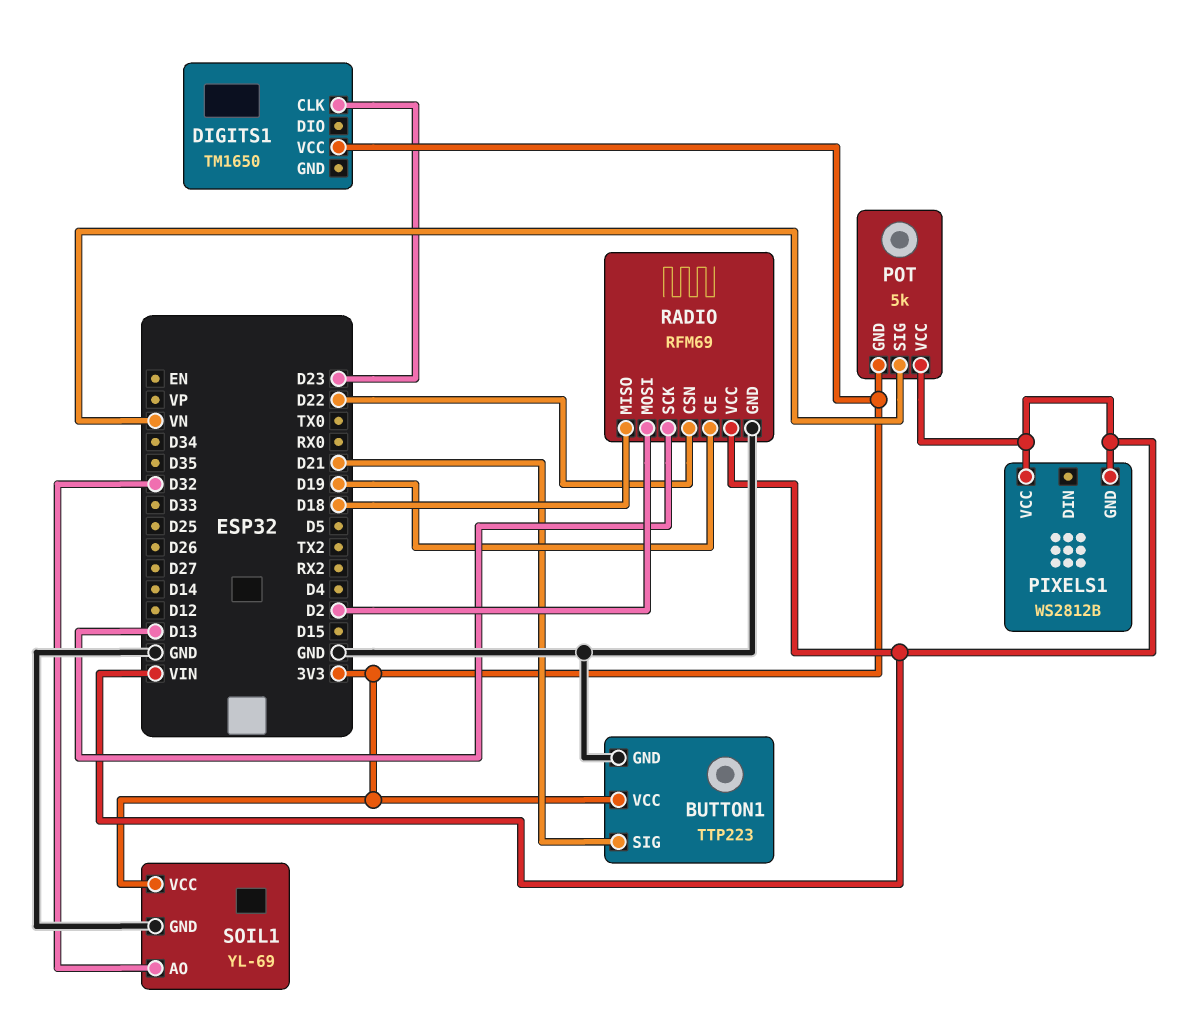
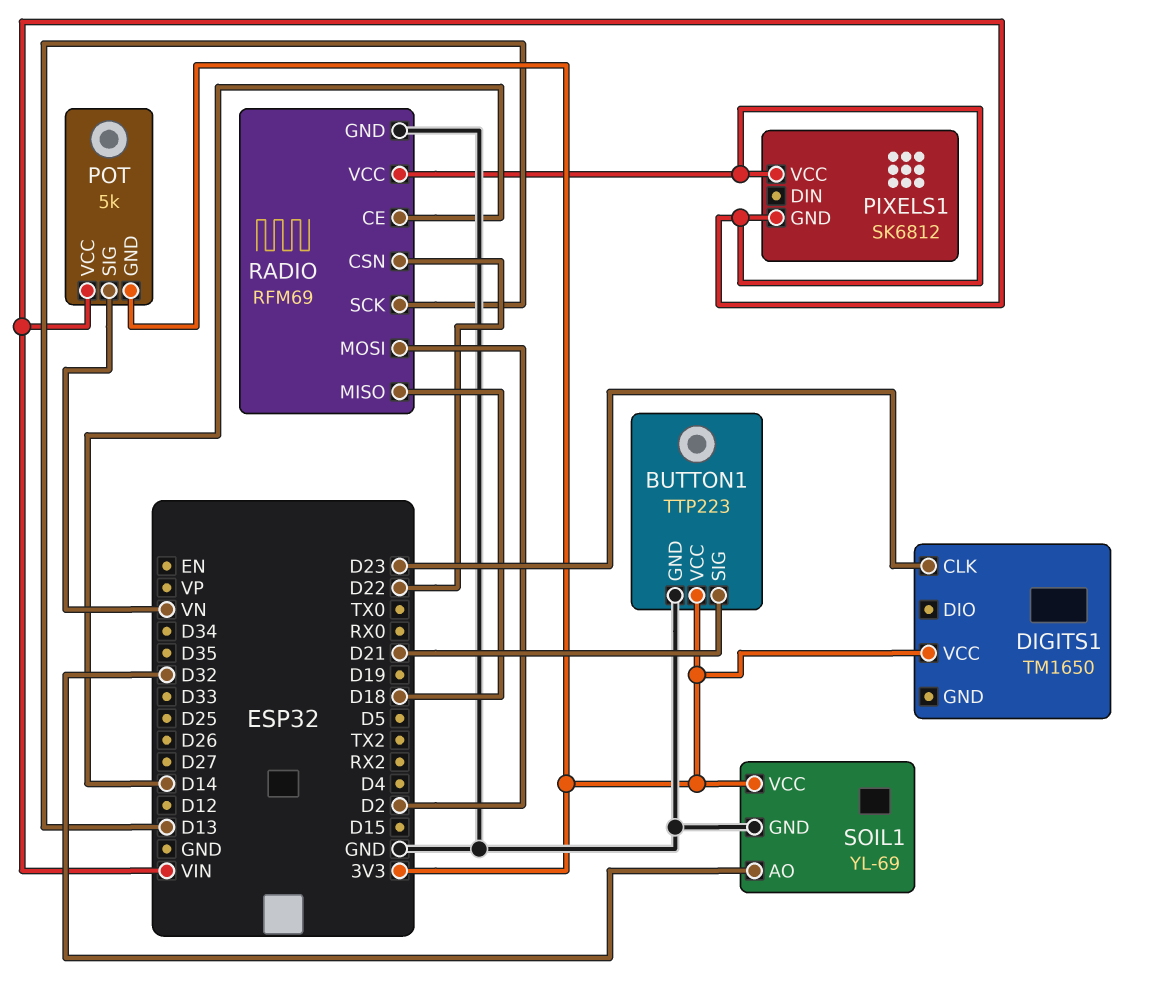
PIXELS1: WS2812B -> SK6812
RADIO pin CE: D19 -> D14

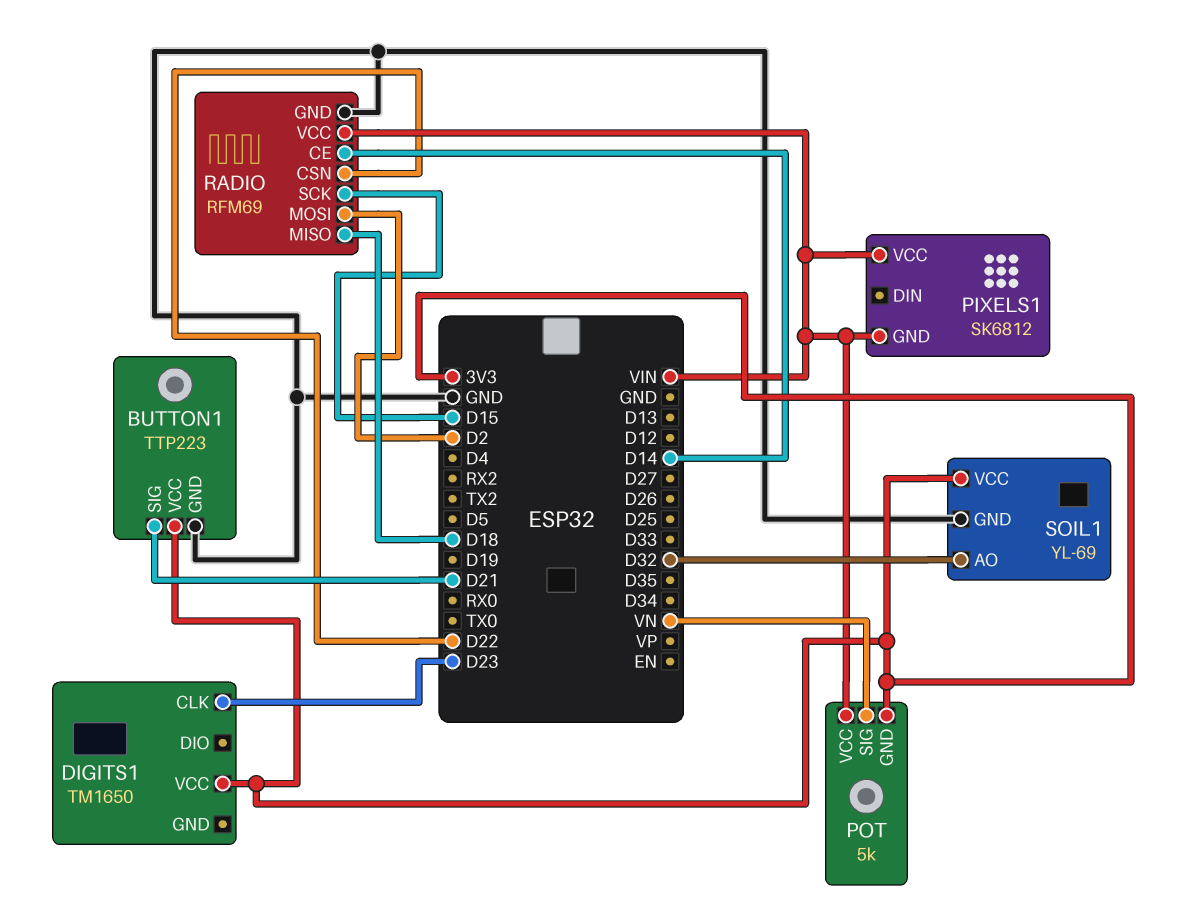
RADIO pin SCK: D13 -> D15

